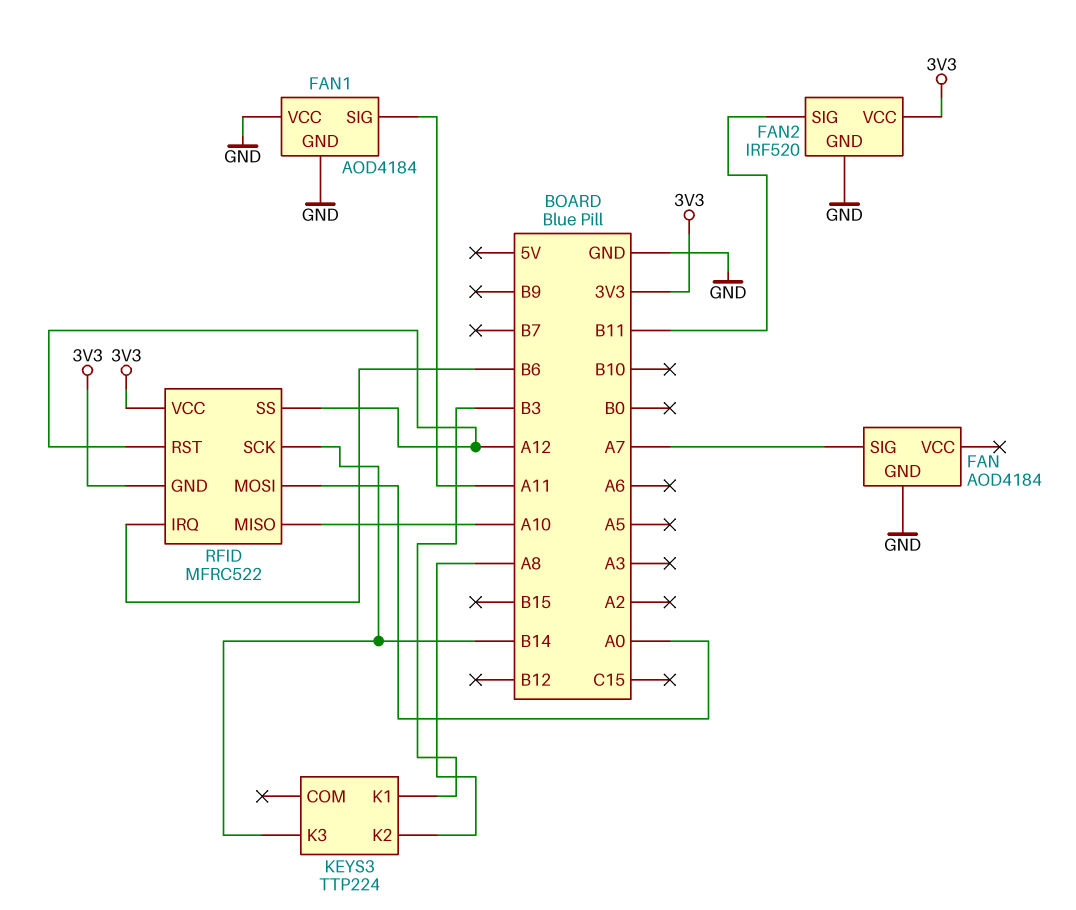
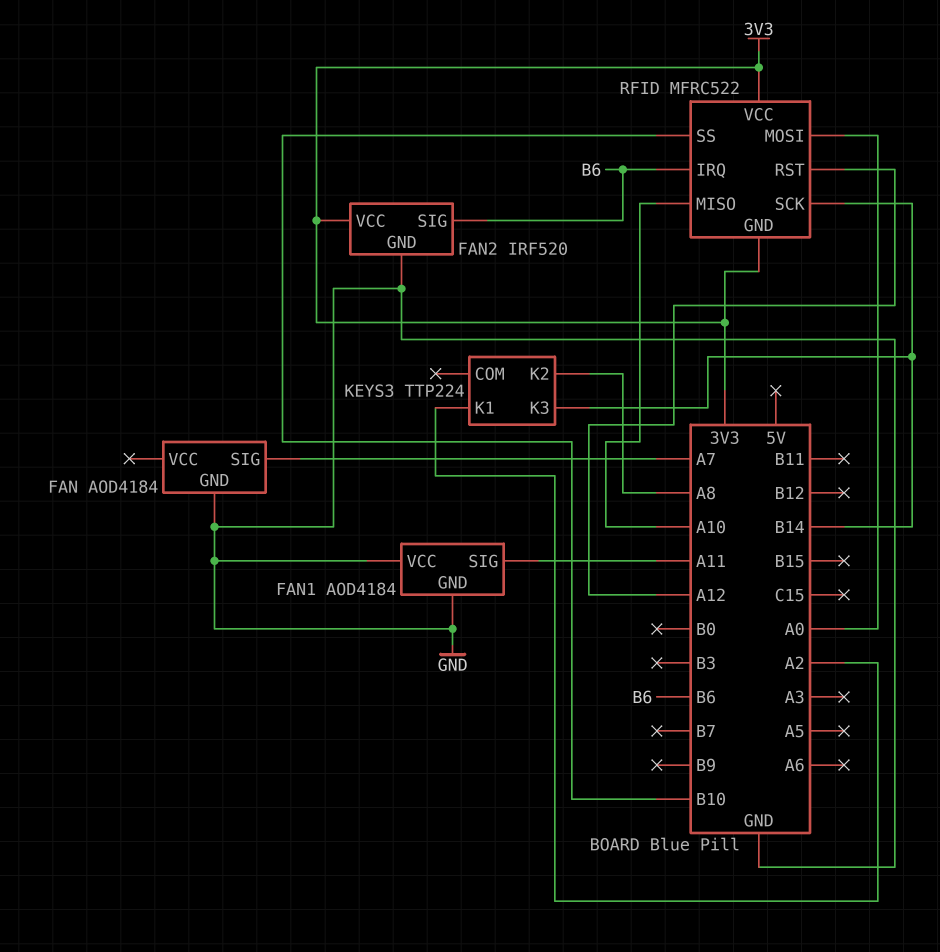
FAN2 pin SIG: B11 -> B6
KEYS3 pin K1: B3 -> A2
RFID pin SS: A12 -> B10

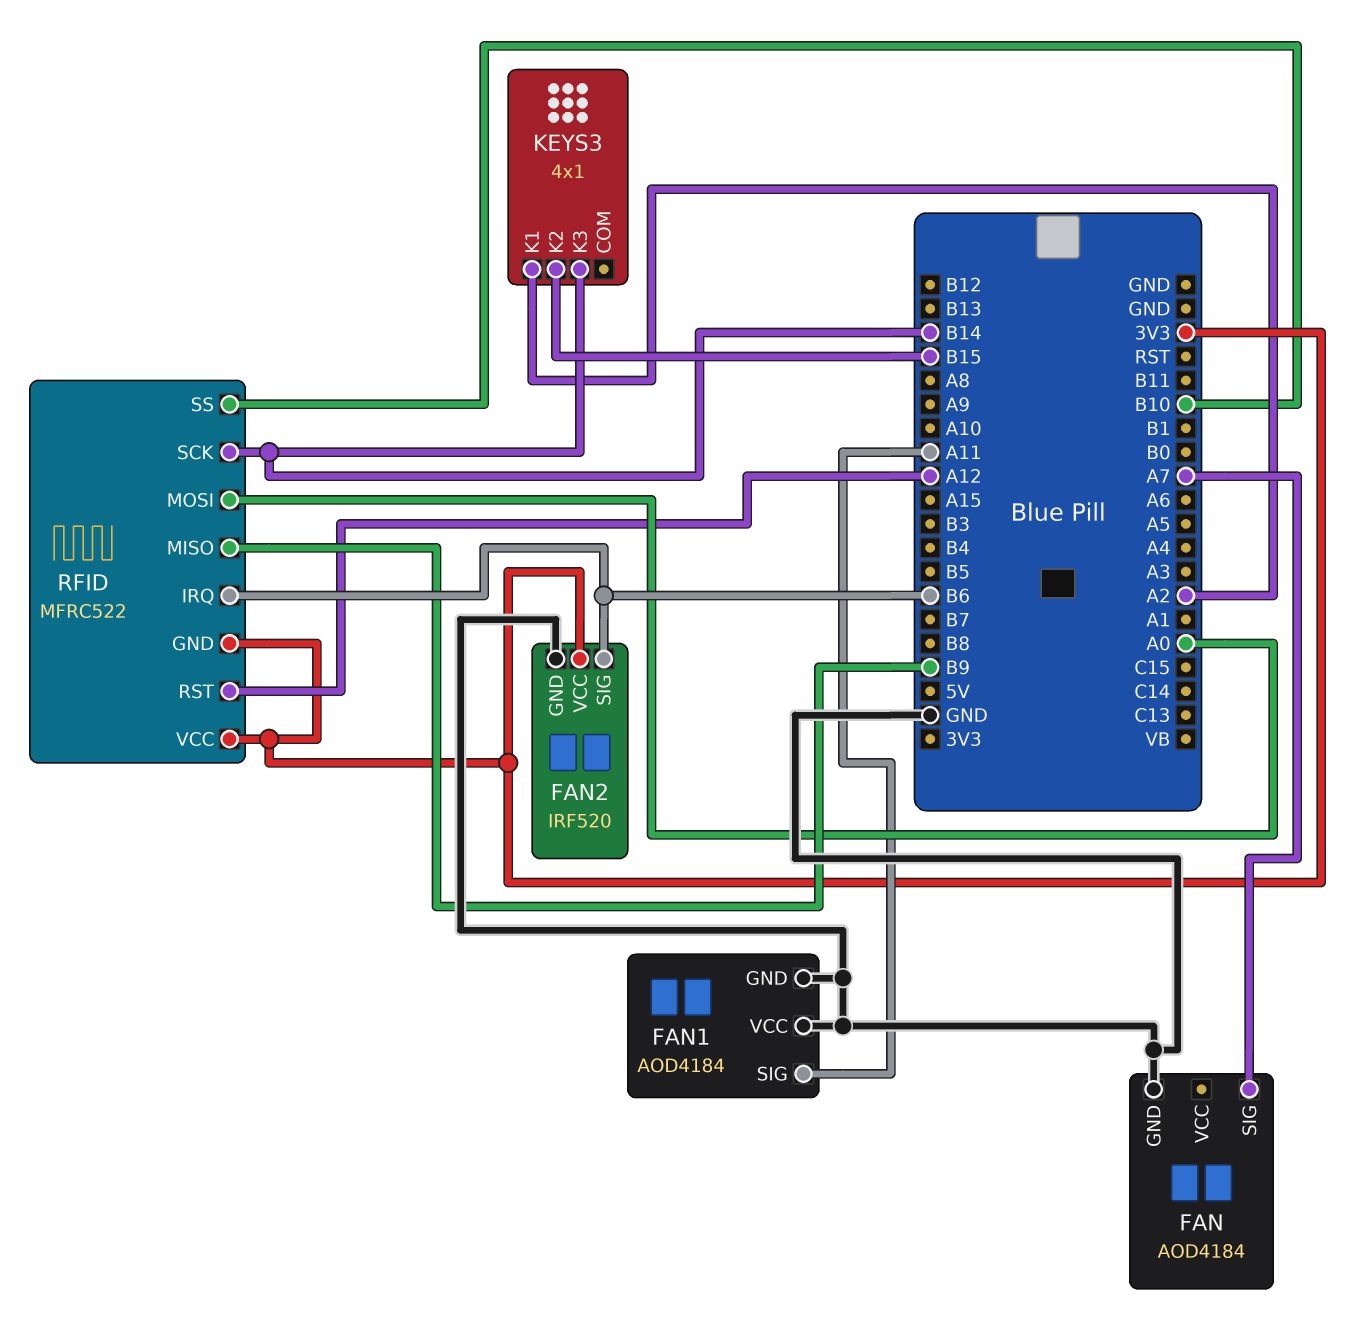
KEYS3: TTP224 -> 4x1
KEYS3 pin K2: A8 -> B15
RFID pin MISO: A10 -> B9

